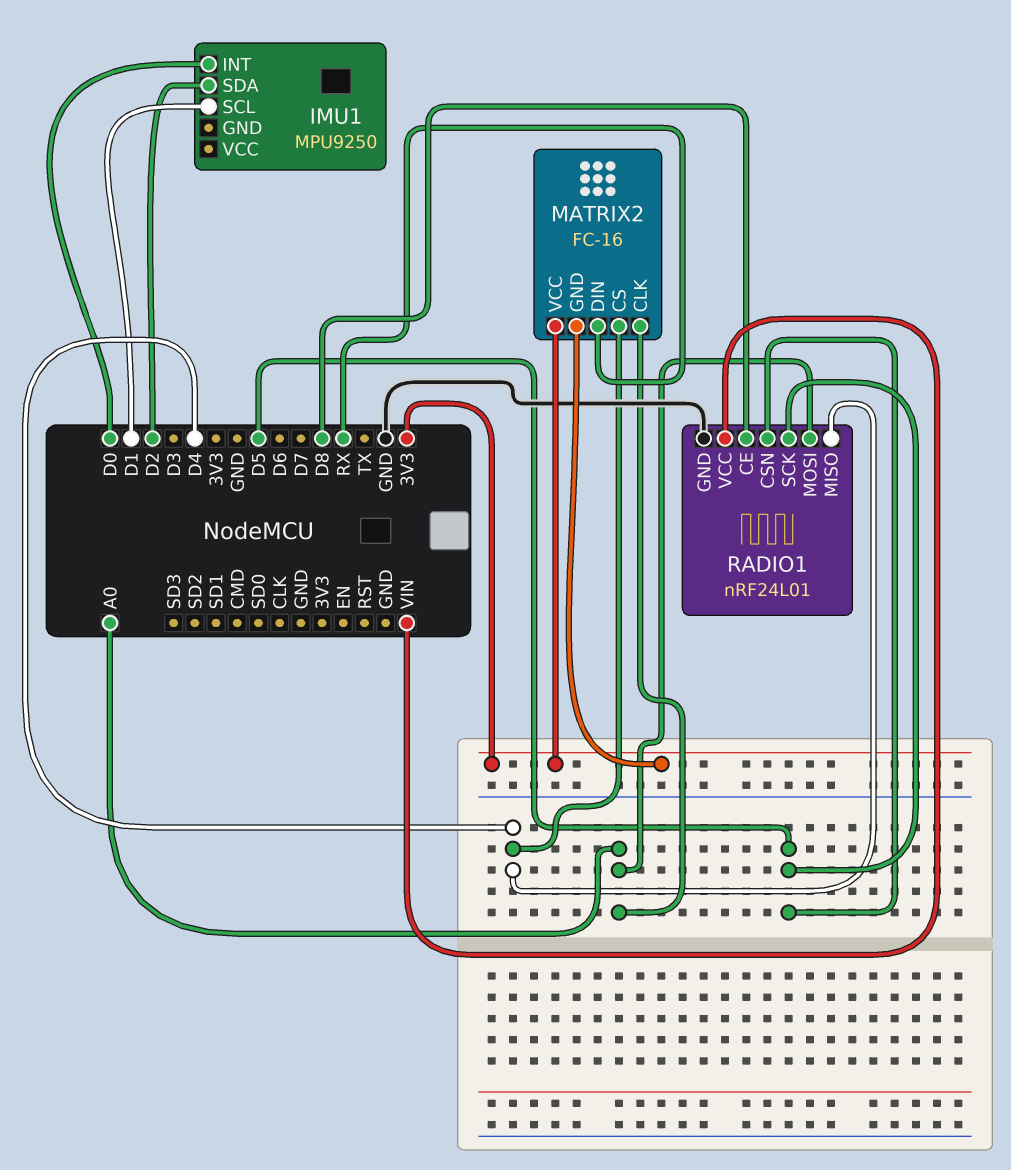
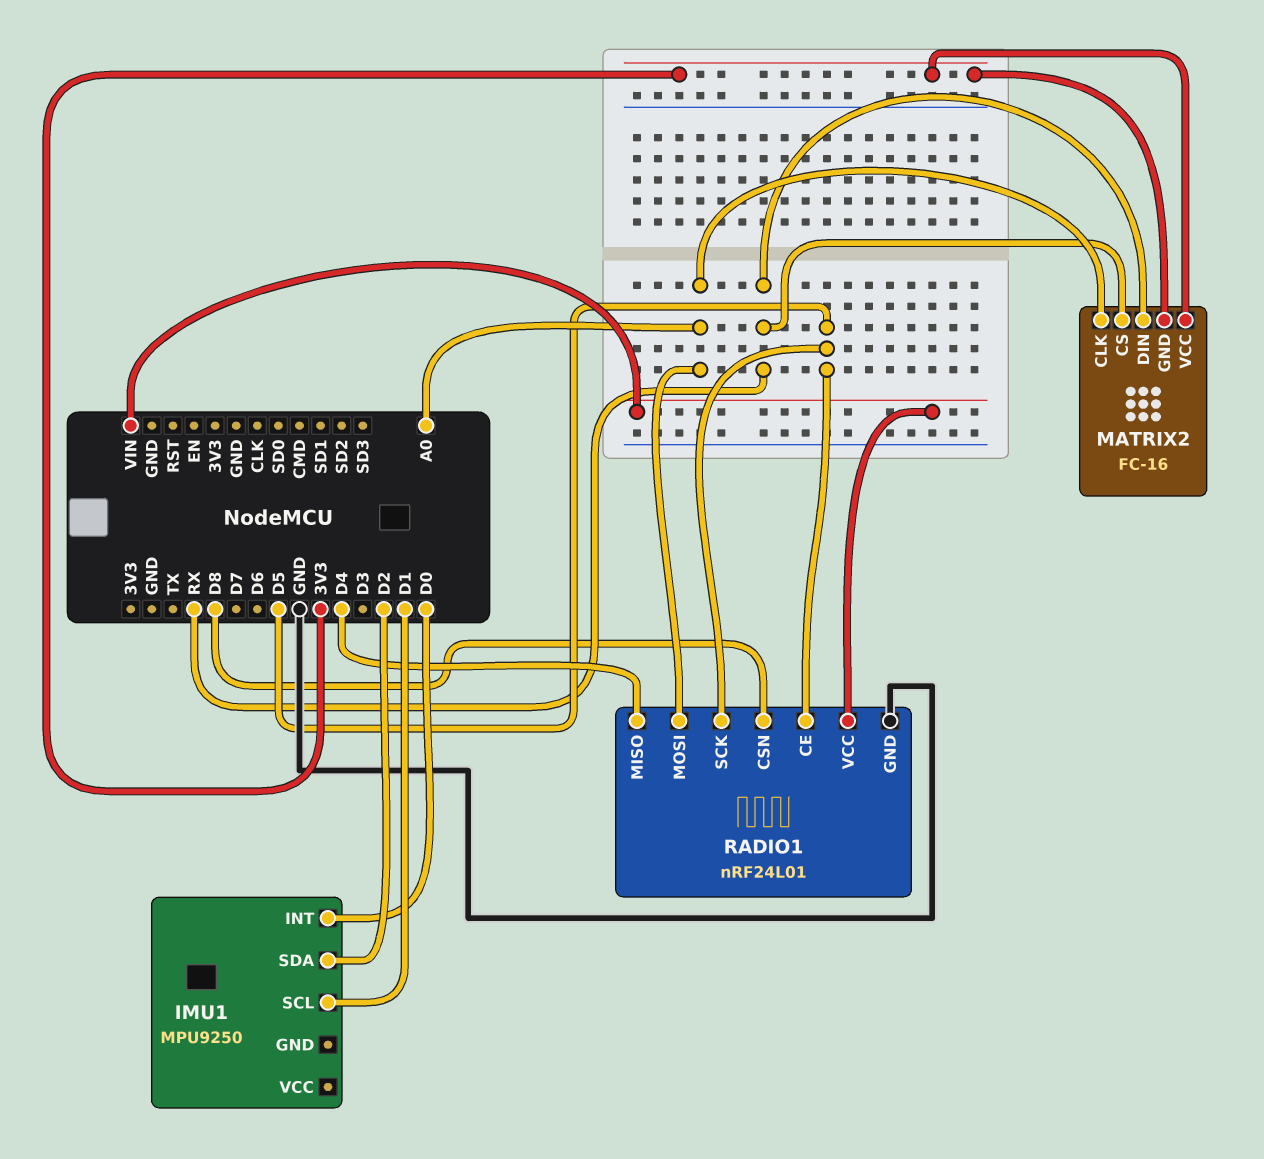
MATRIX2 pin CS: D4 -> RX
RADIO1 pin CE: D8 -> D5
RADIO1 pin CSN: D5 -> D8

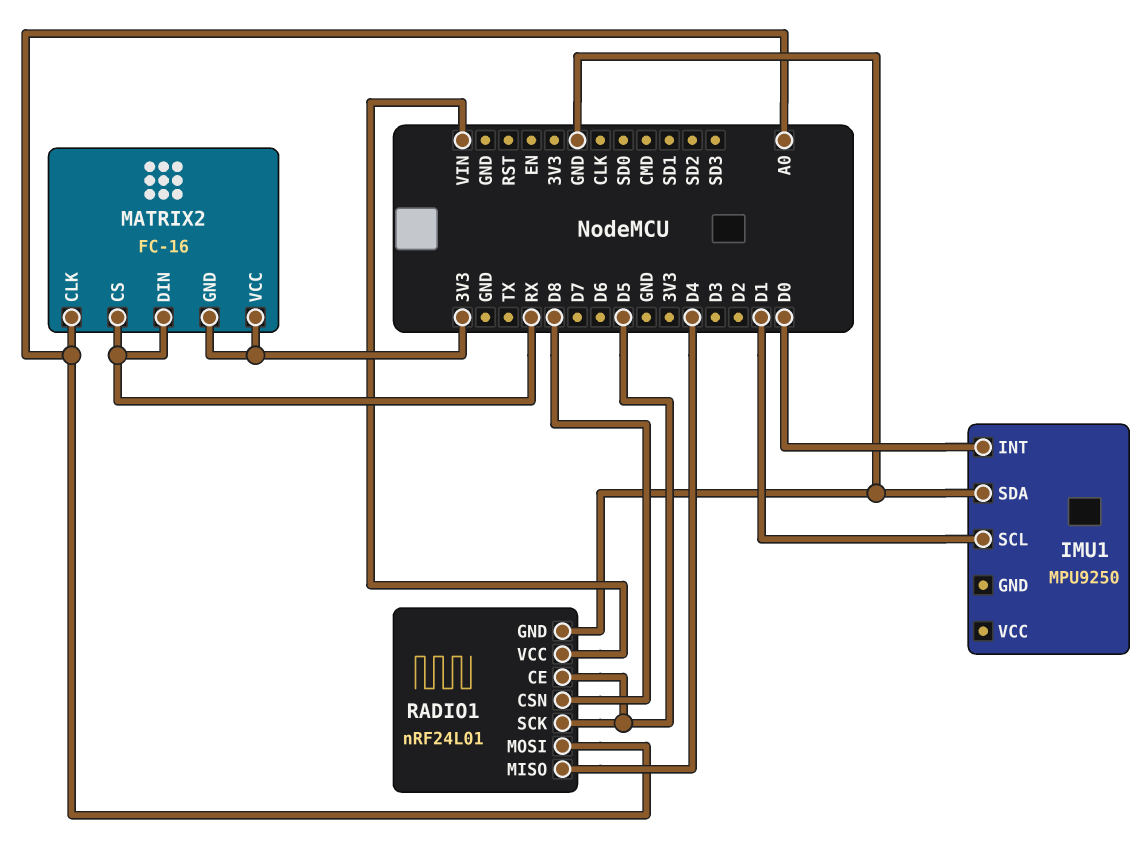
IMU1 pin SDA: D2 -> GND

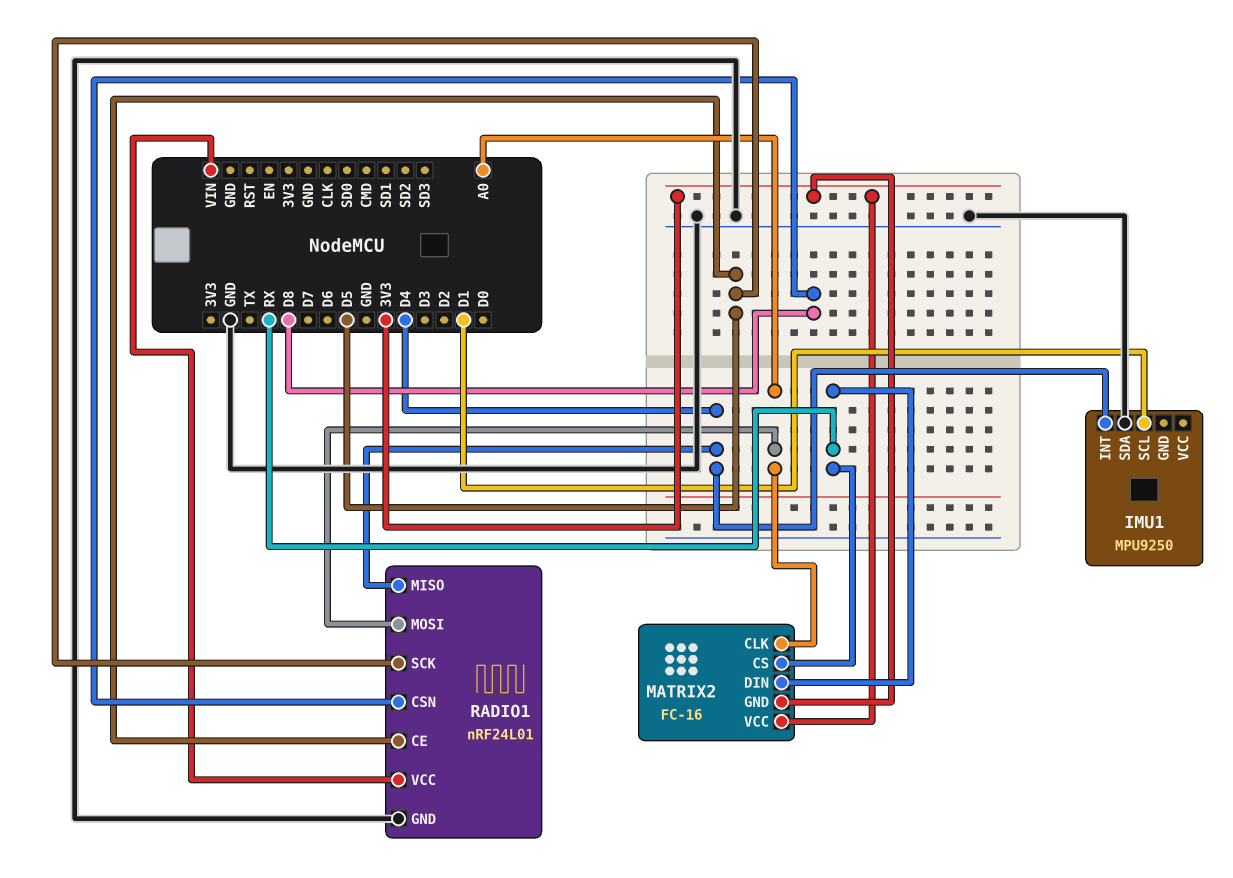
IMU1 pin INT: D0 -> D4

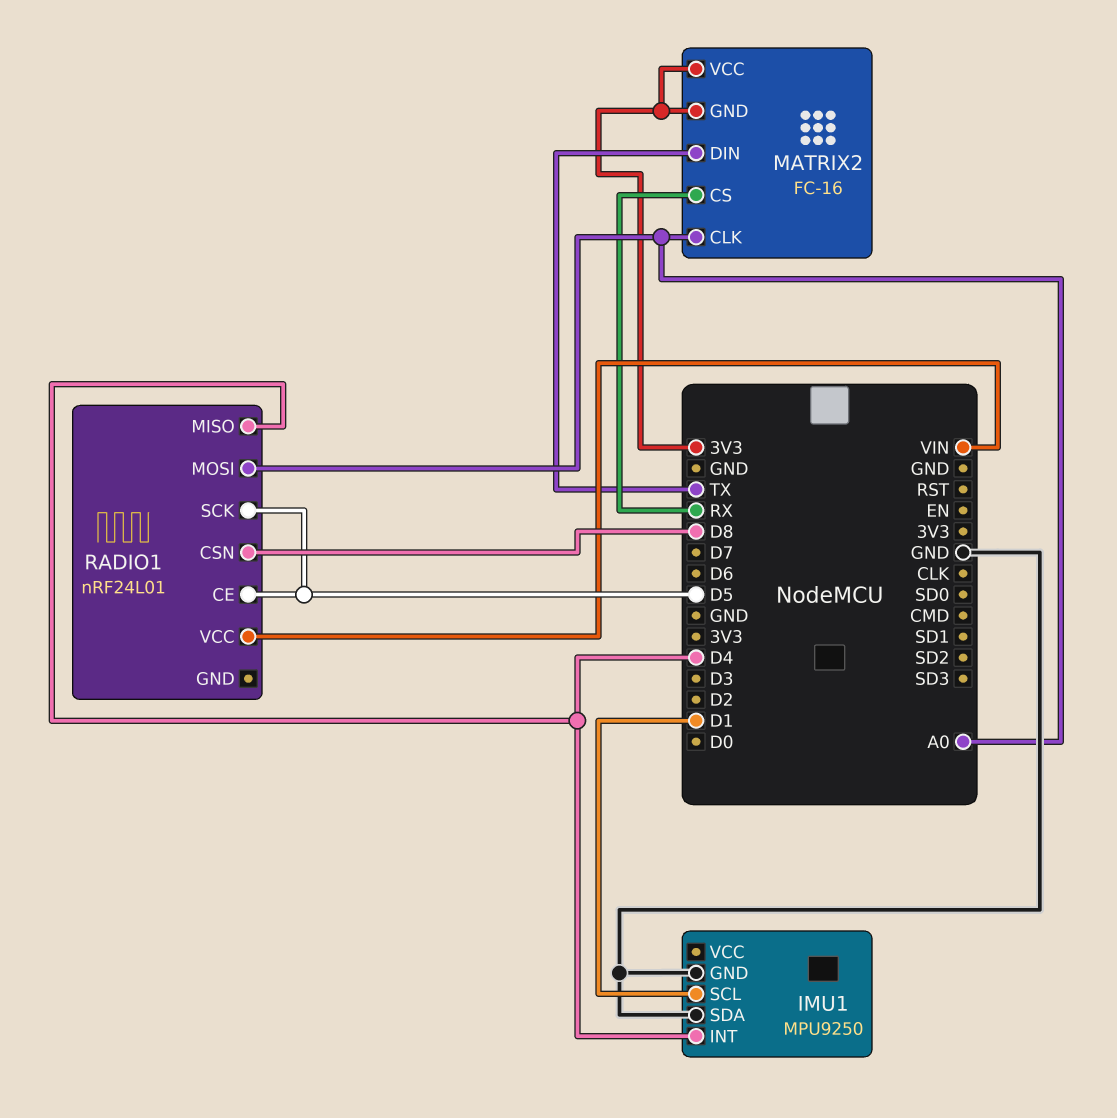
IMU1 pin GND: none -> GND
MATRIX2 pin DIN: RX -> TX
RADIO1 pin GND: GND -> none

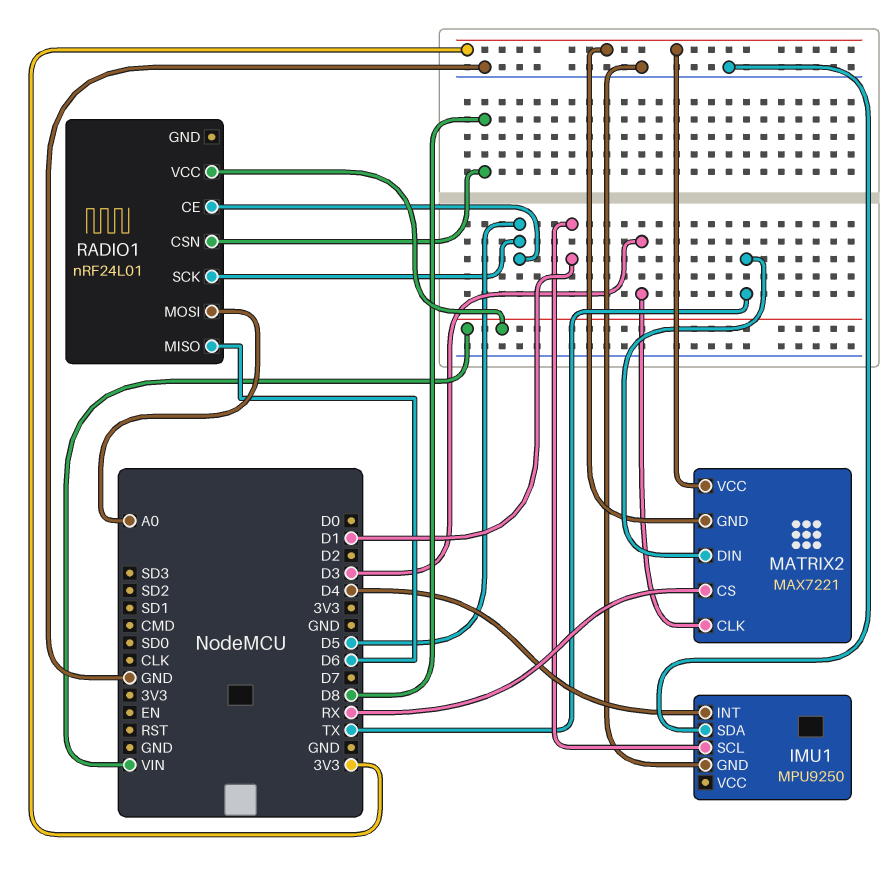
MATRIX2: FC-16 -> MAX7221
MATRIX2 pin CLK: A0 -> D3
RADIO1 pin MISO: D4 -> D6

